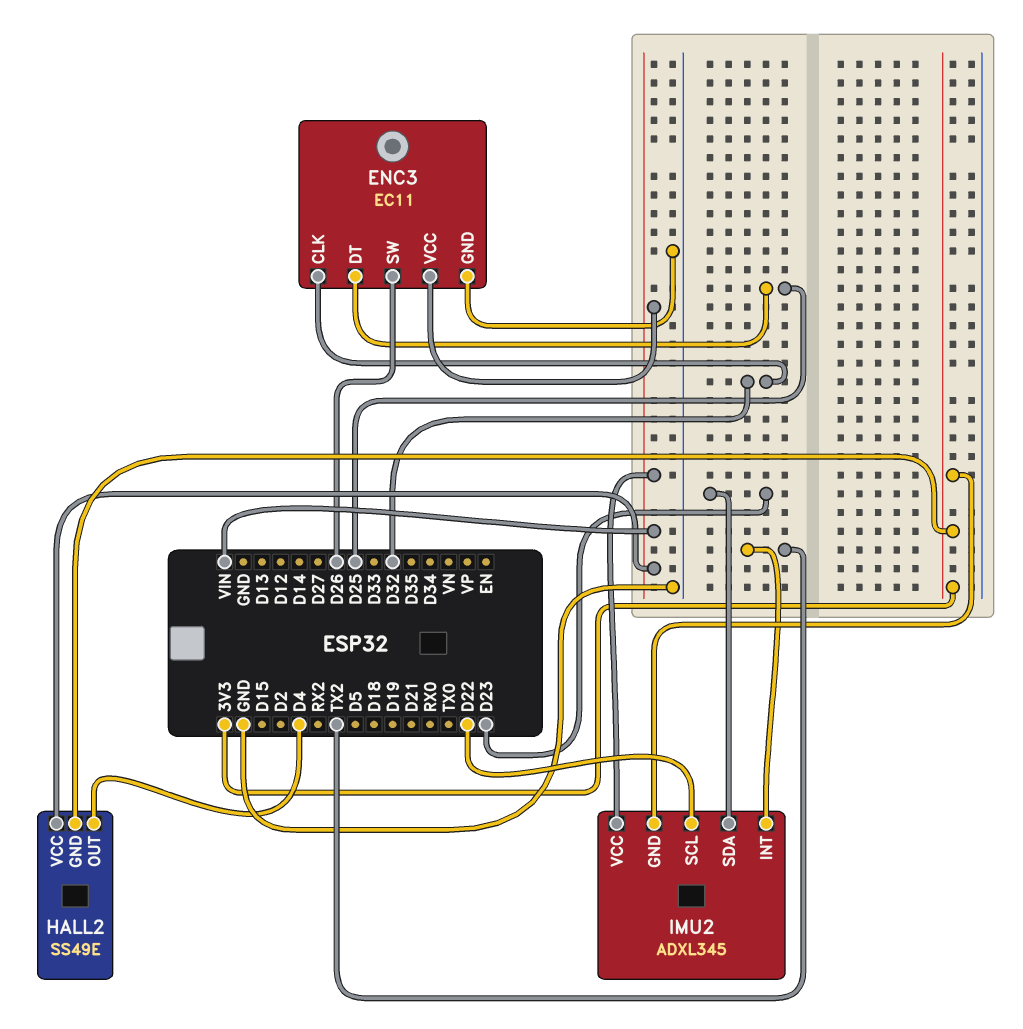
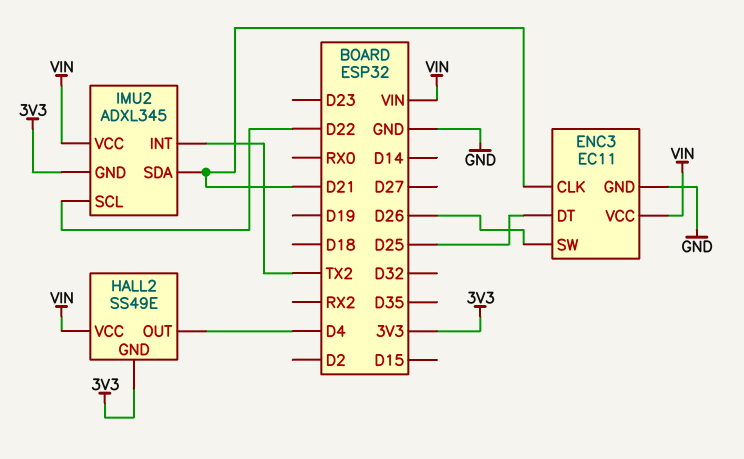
ENC3 pin CLK: D32 -> D21
IMU2 pin SDA: D23 -> D21

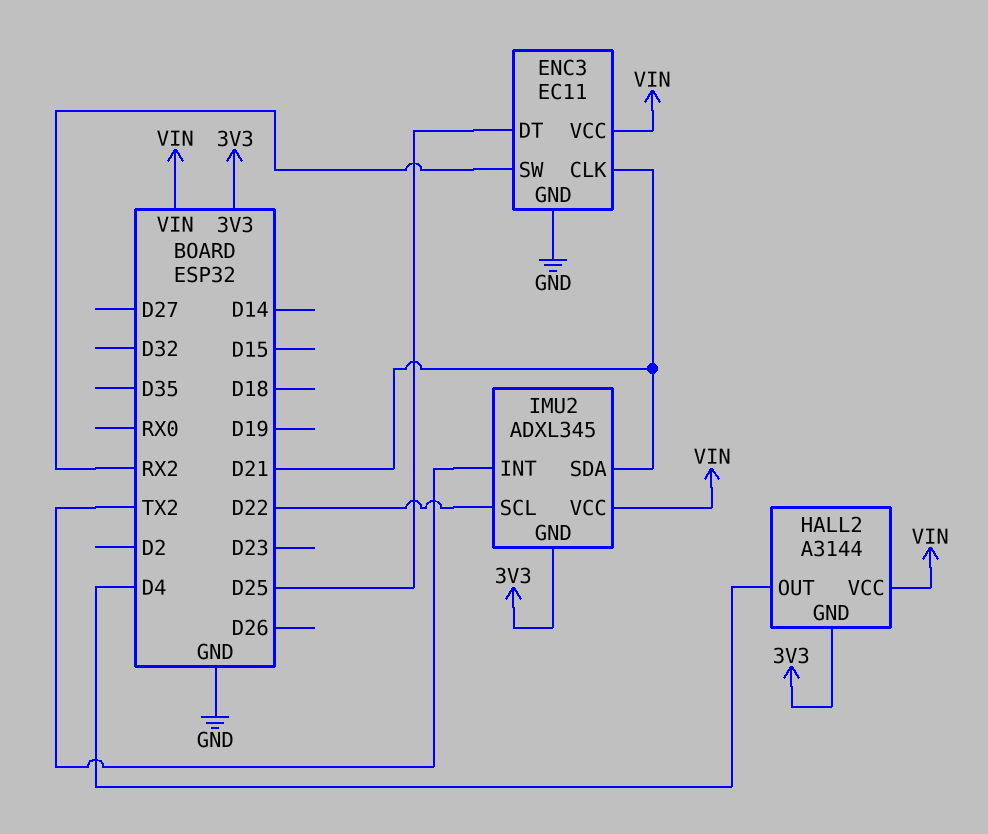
ENC3 pin SW: D26 -> RX2
HALL2: SS49E -> A3144

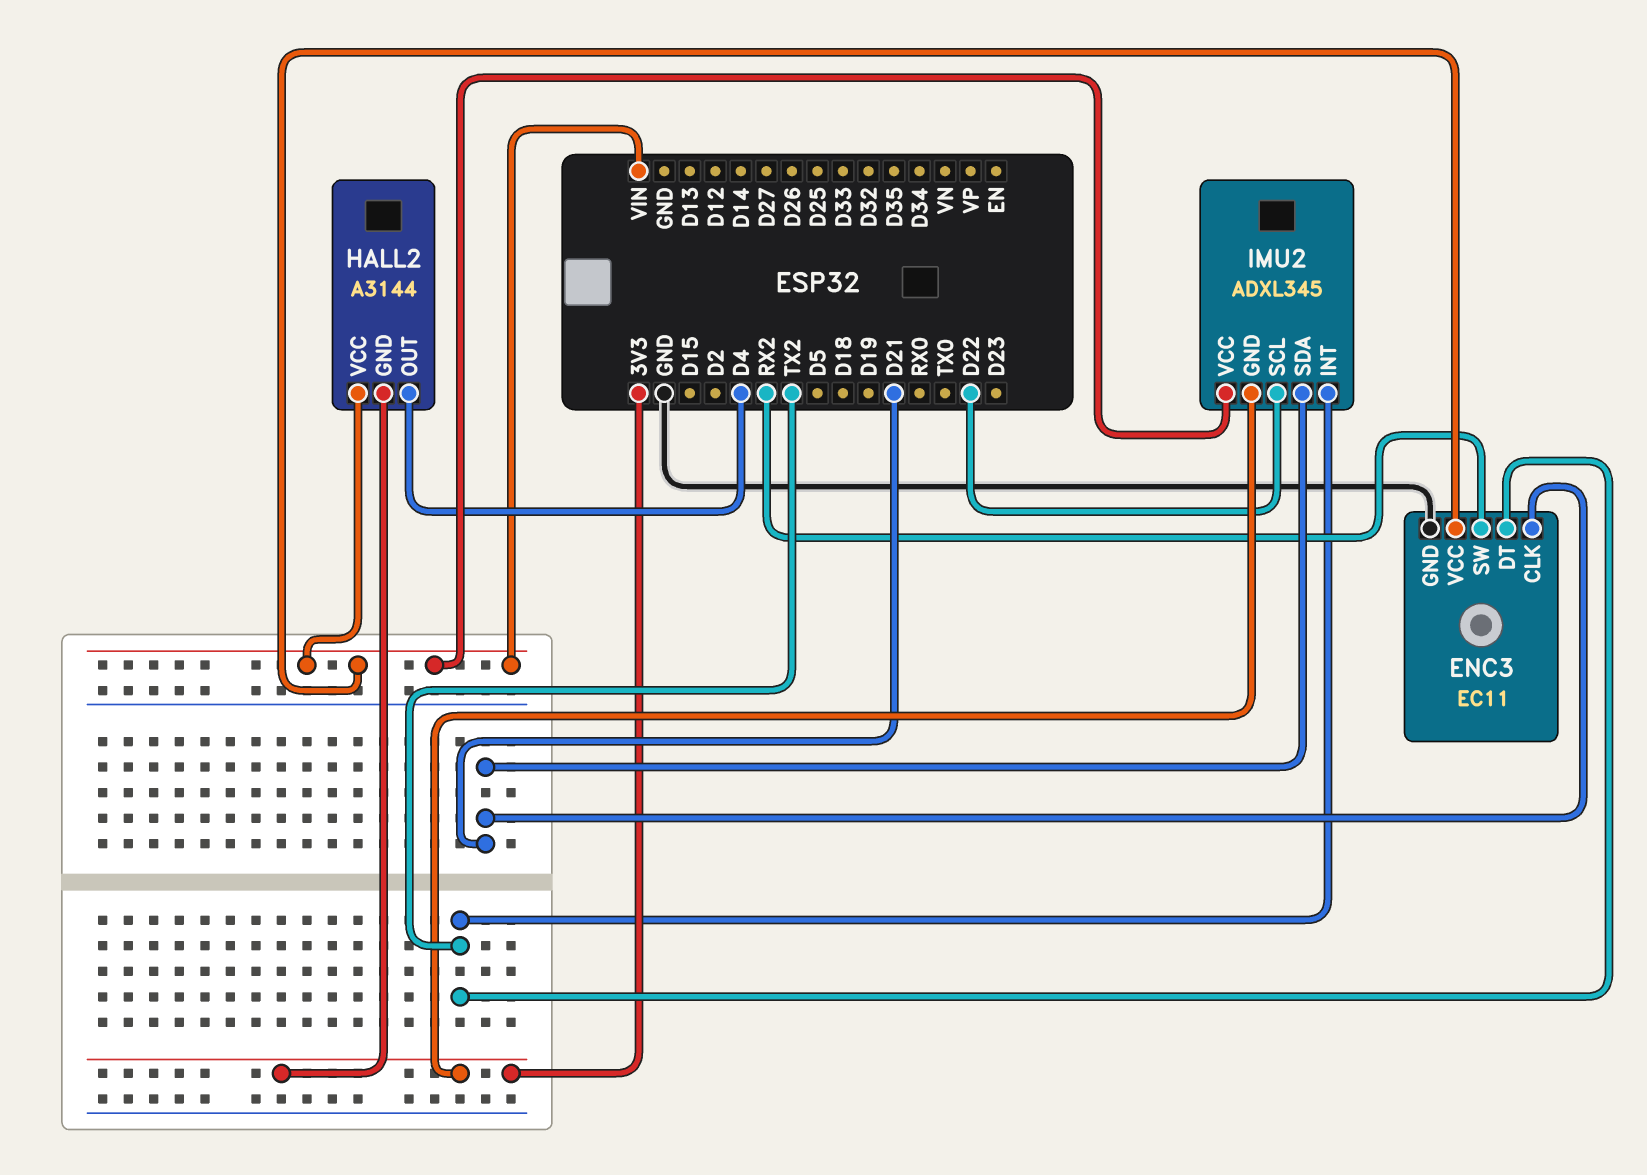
ENC3 pin DT: D25 -> TX2

